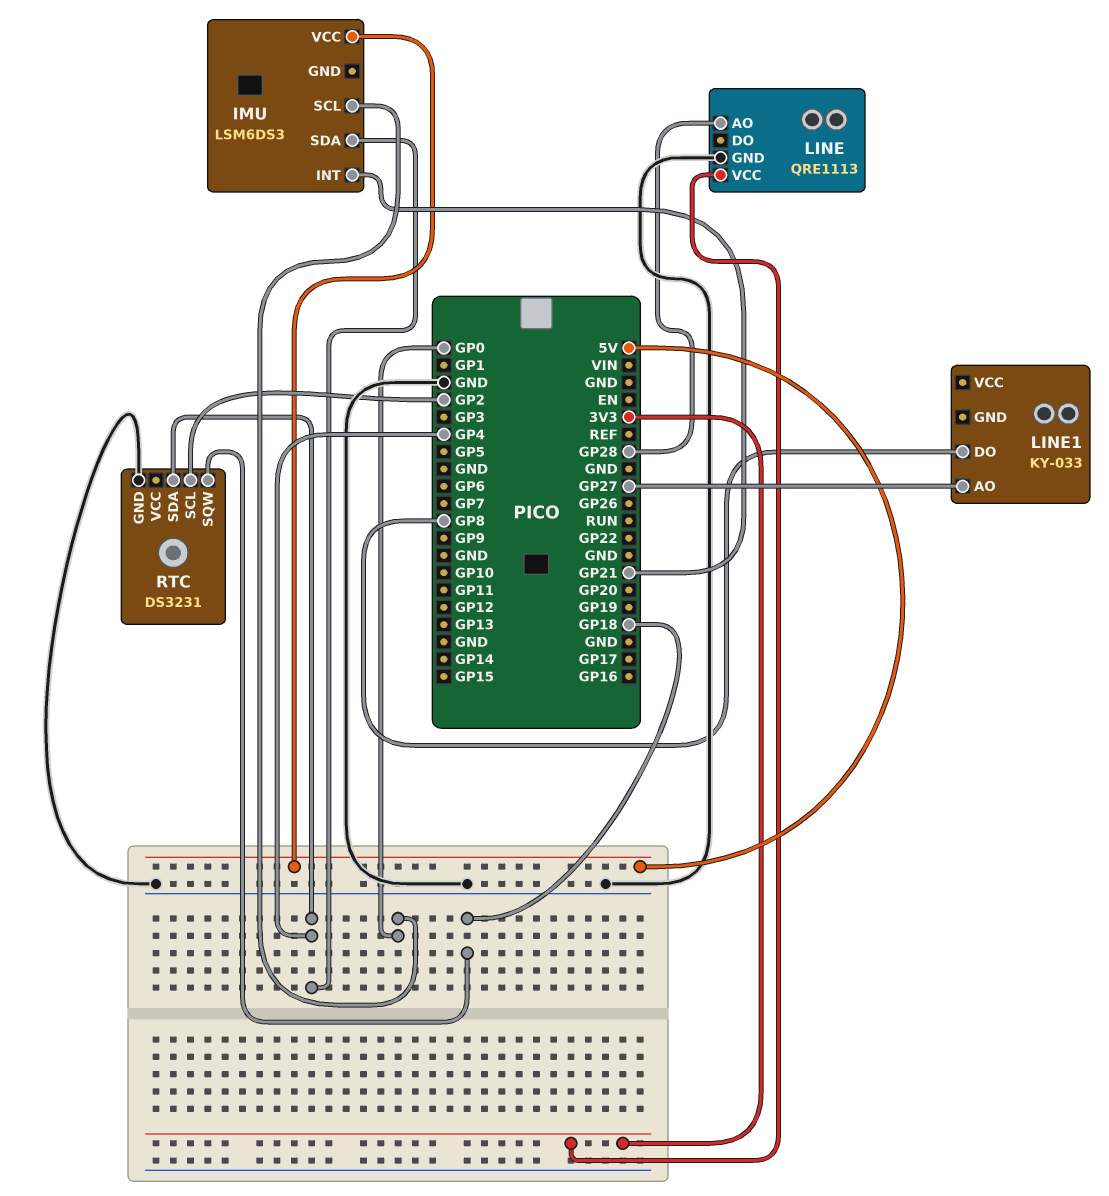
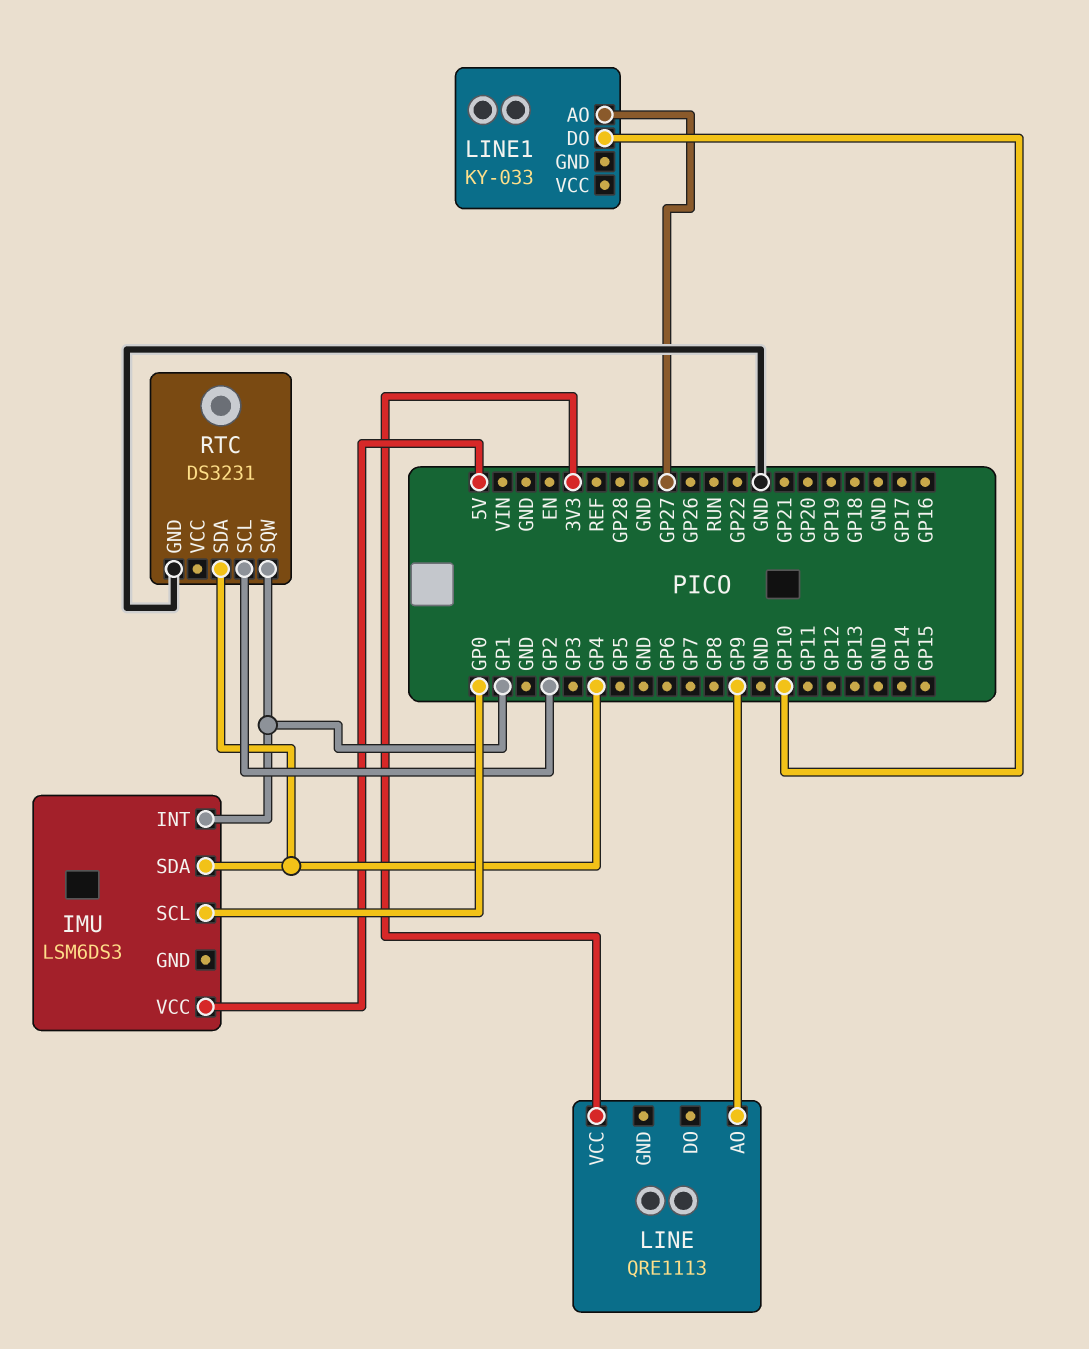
IMU pin INT: GP21 -> GP1
LINE pin AO: GP28 -> GP9
LINE pin GND: GND -> none
LINE1 pin DO: GP8 -> GP10
RTC pin SQW: GP18 -> GP1

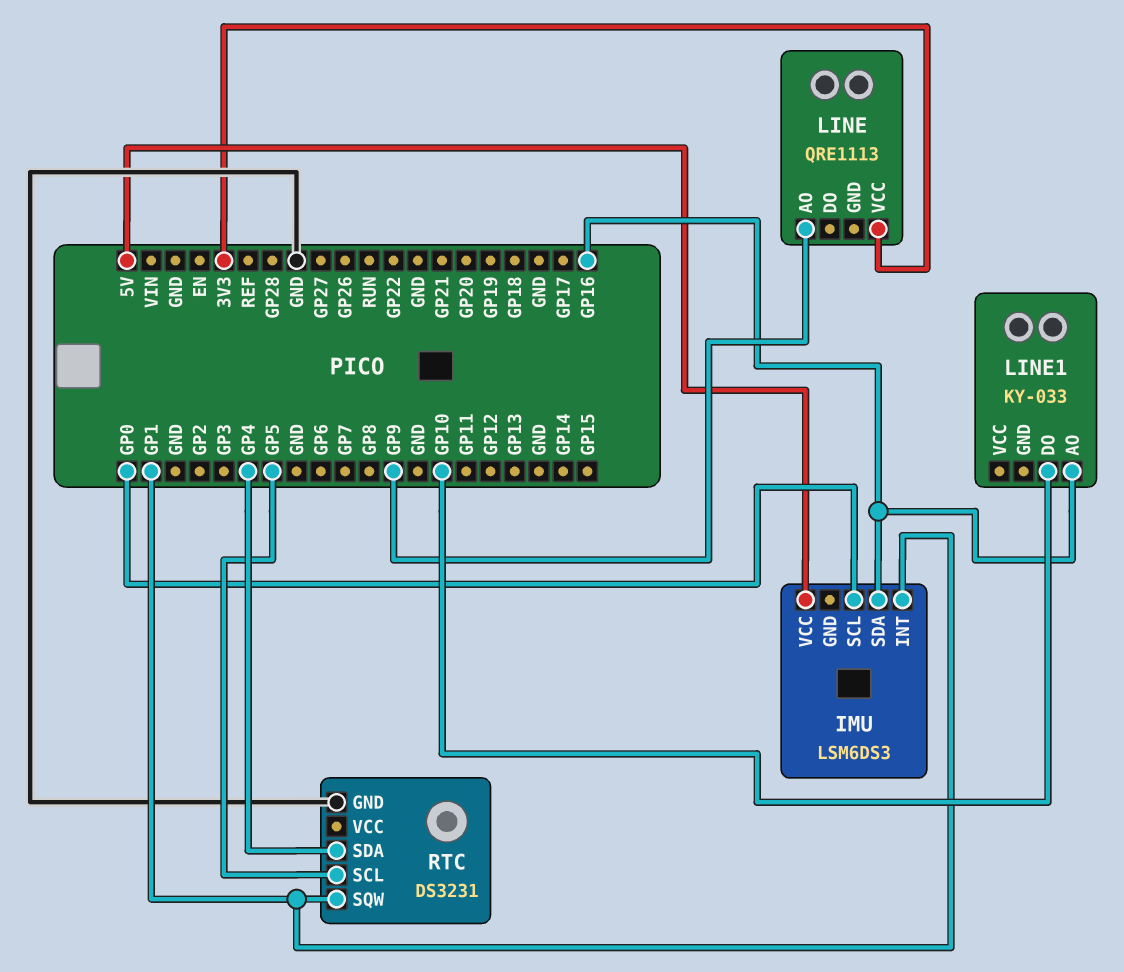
IMU pin SDA: GP4 -> GP16
LINE1 pin AO: GP27 -> GP16
RTC pin SCL: GP2 -> GP5

